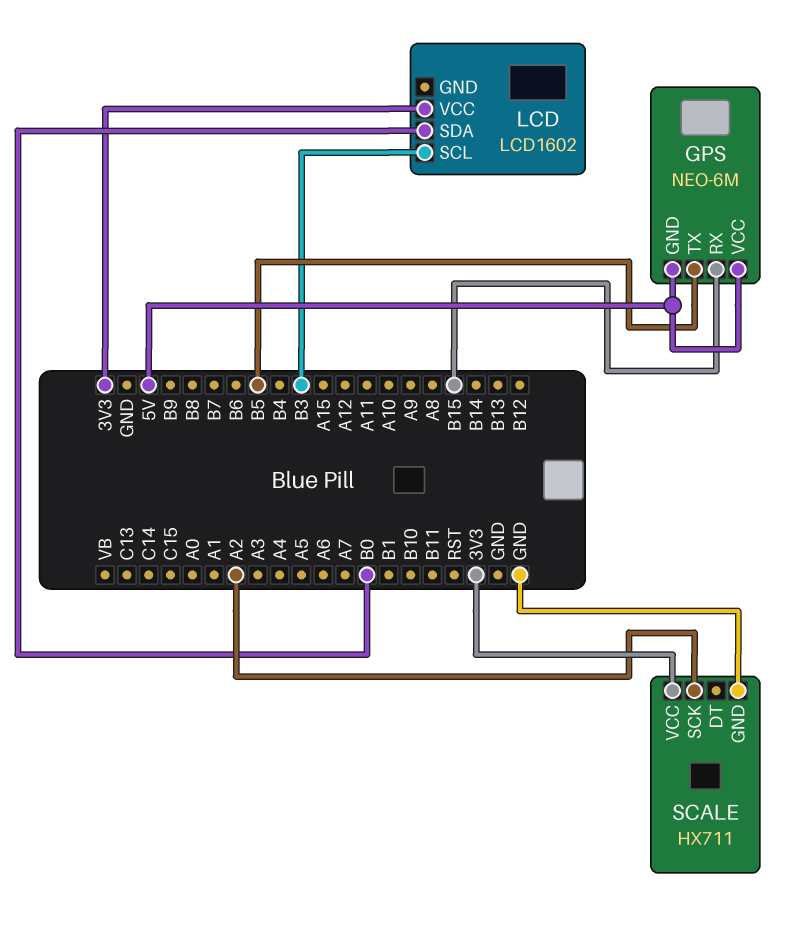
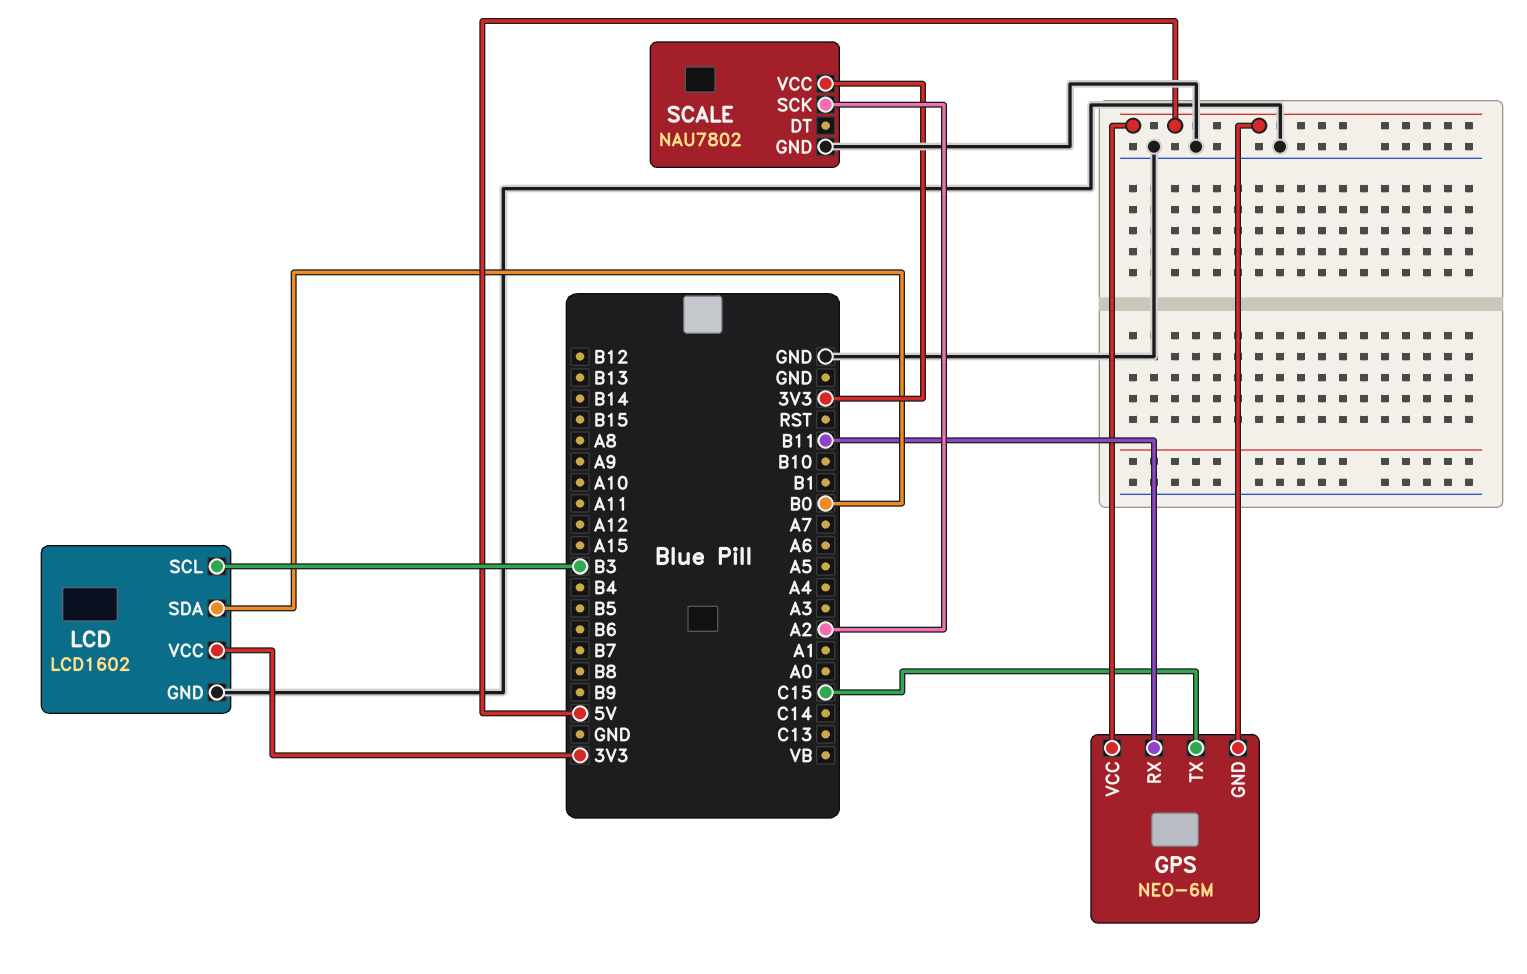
GPS pin RX: B15 -> B11
GPS pin TX: B5 -> C15
LCD pin GND: none -> GND
SCALE: HX711 -> NAU7802

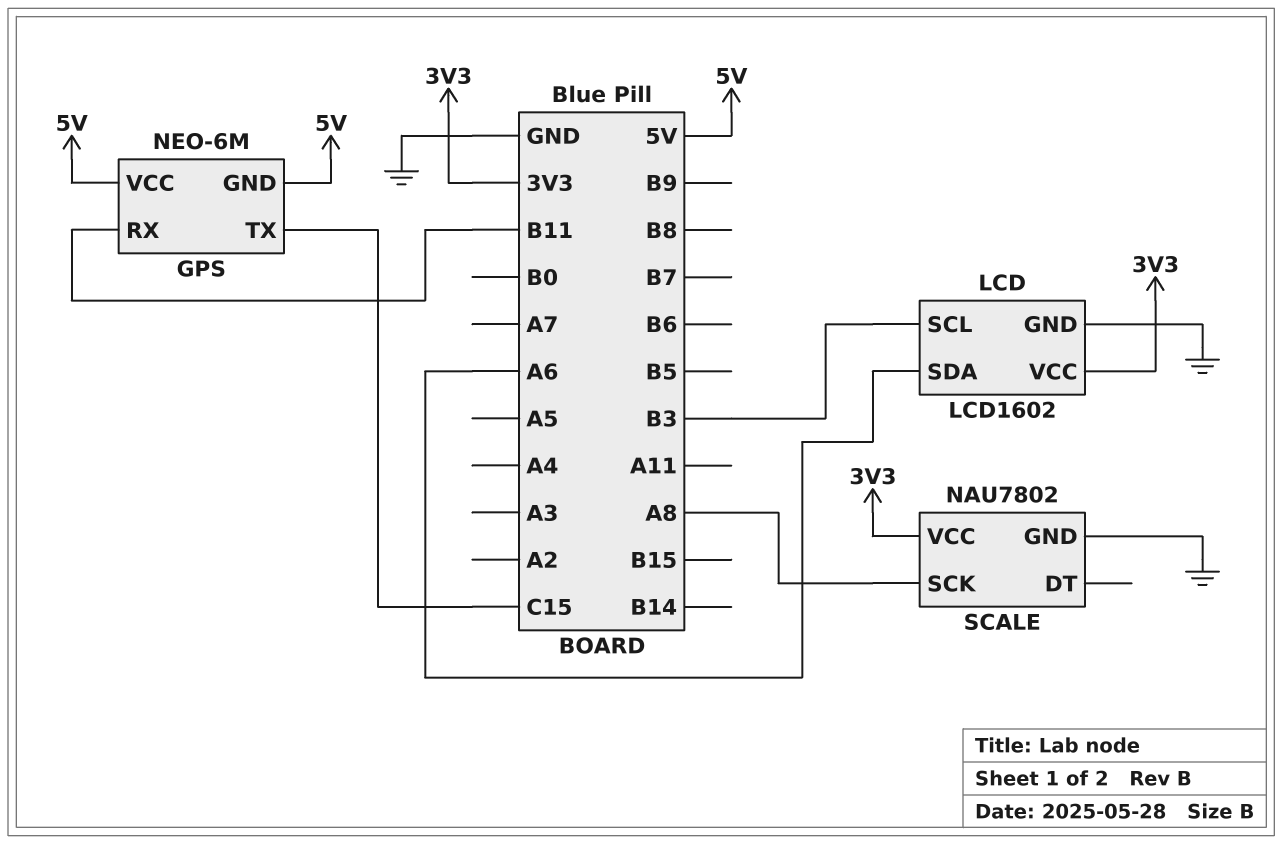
LCD pin SDA: B0 -> A6
SCALE pin SCK: A2 -> A8

